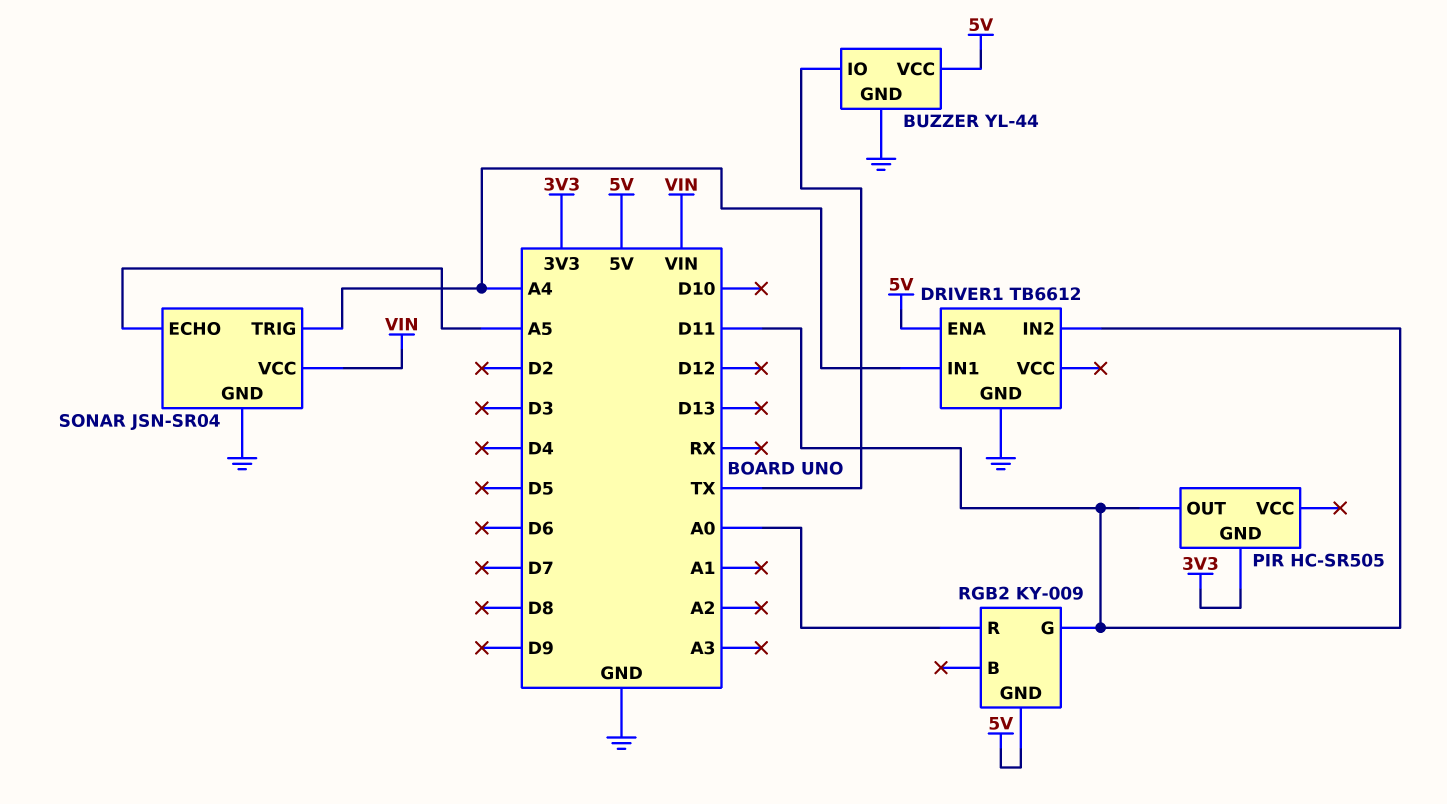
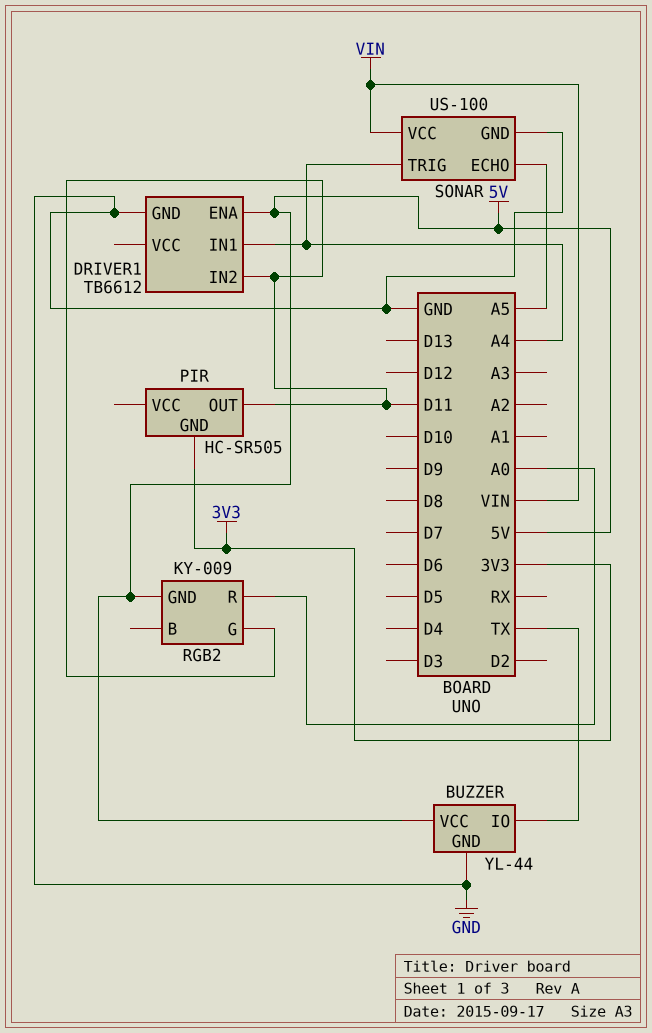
SONAR: JSN-SR04 -> US-100

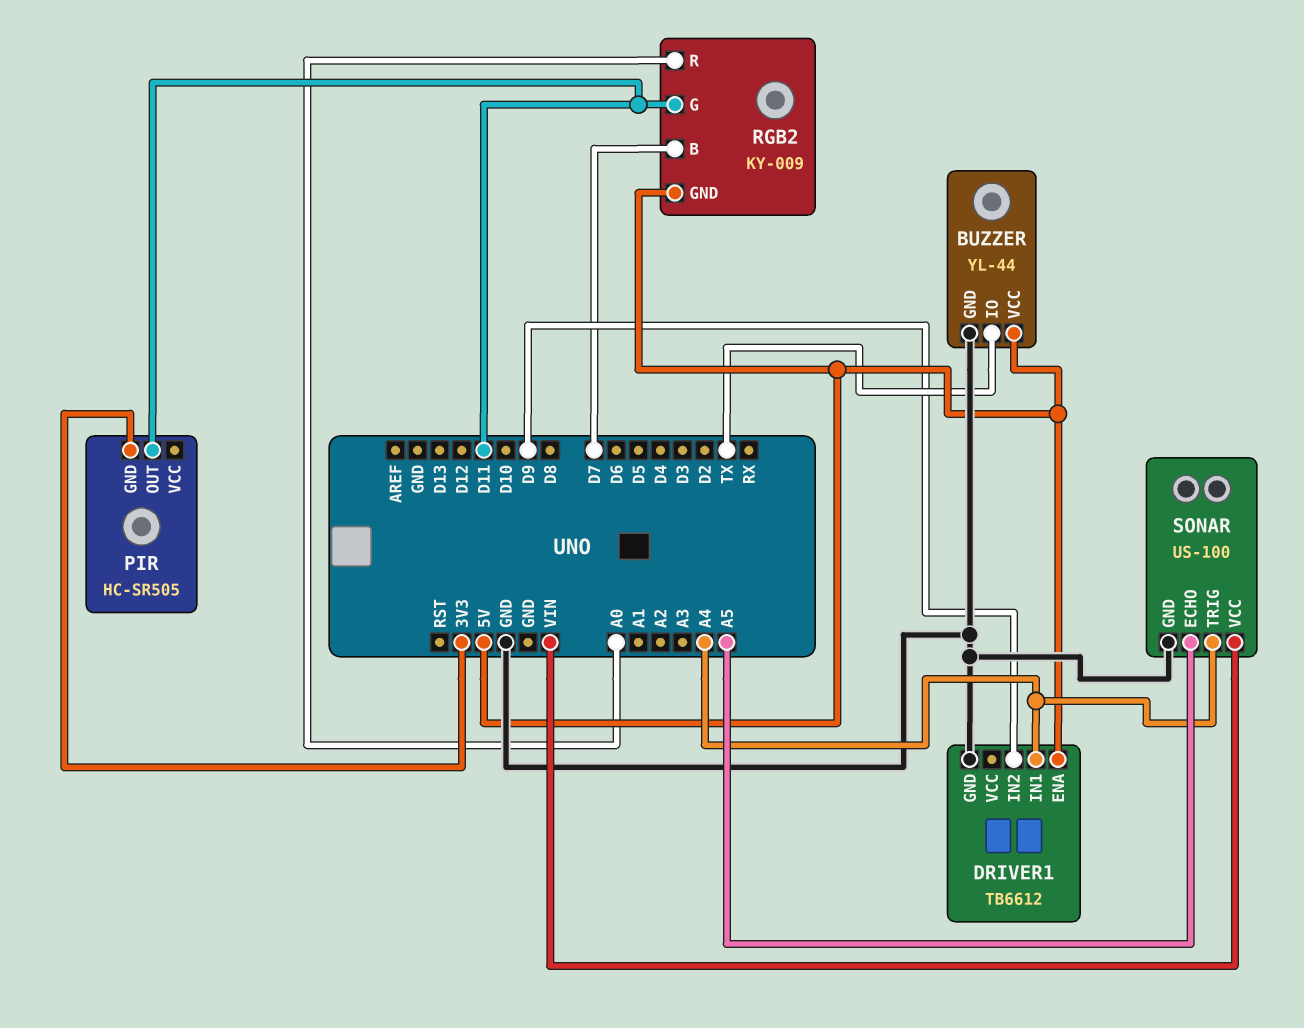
DRIVER1 pin IN2: D11 -> D9
RGB2 pin B: none -> D7

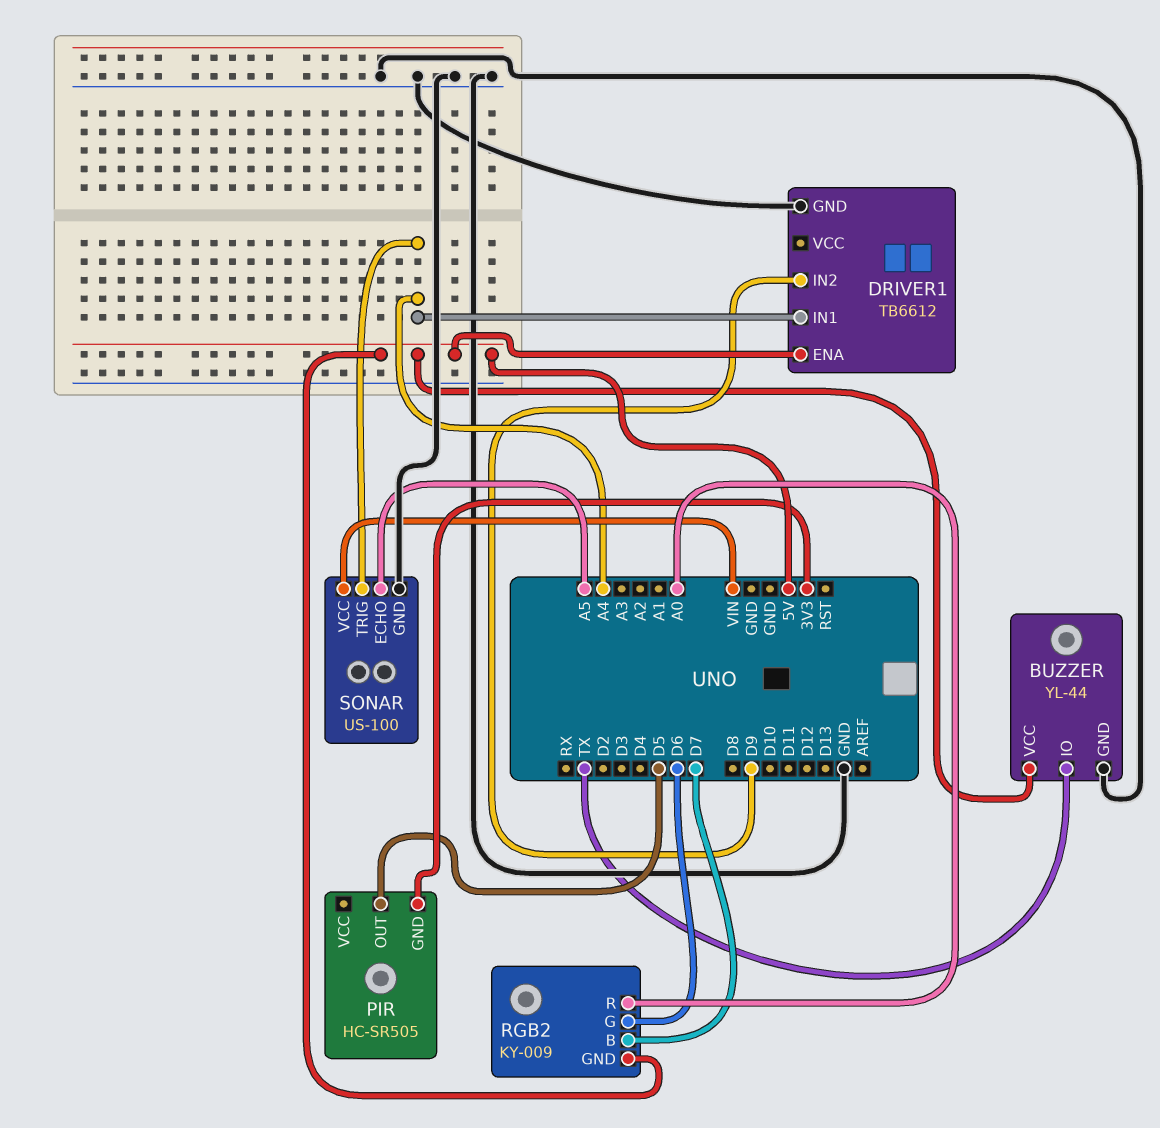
PIR pin OUT: D11 -> D5
RGB2 pin G: D11 -> D6

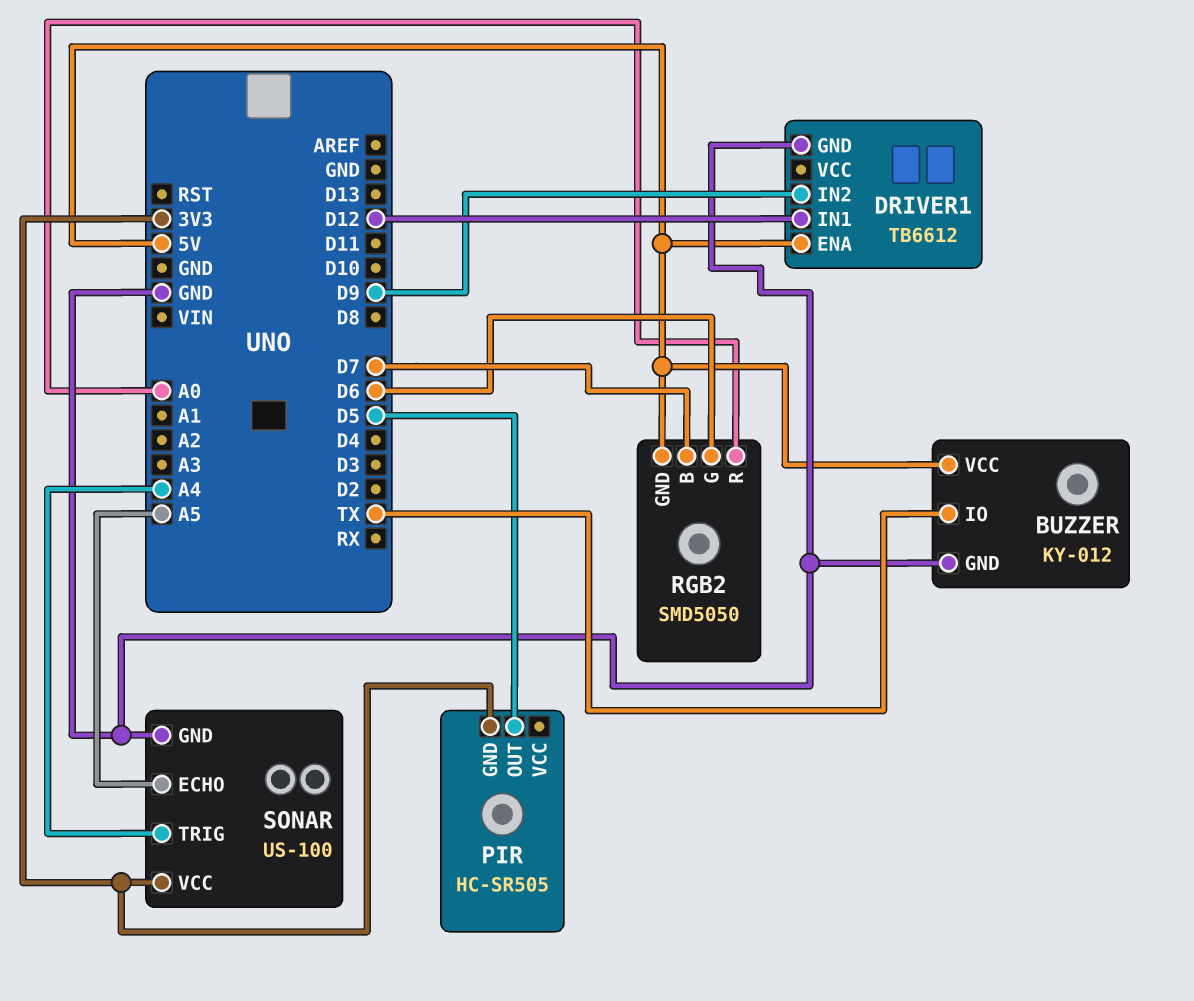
BUZZER: YL-44 -> KY-012
DRIVER1 pin IN1: A4 -> D12
RGB2: KY-009 -> SMD5050
SONAR pin VCC: VIN -> 3V3

